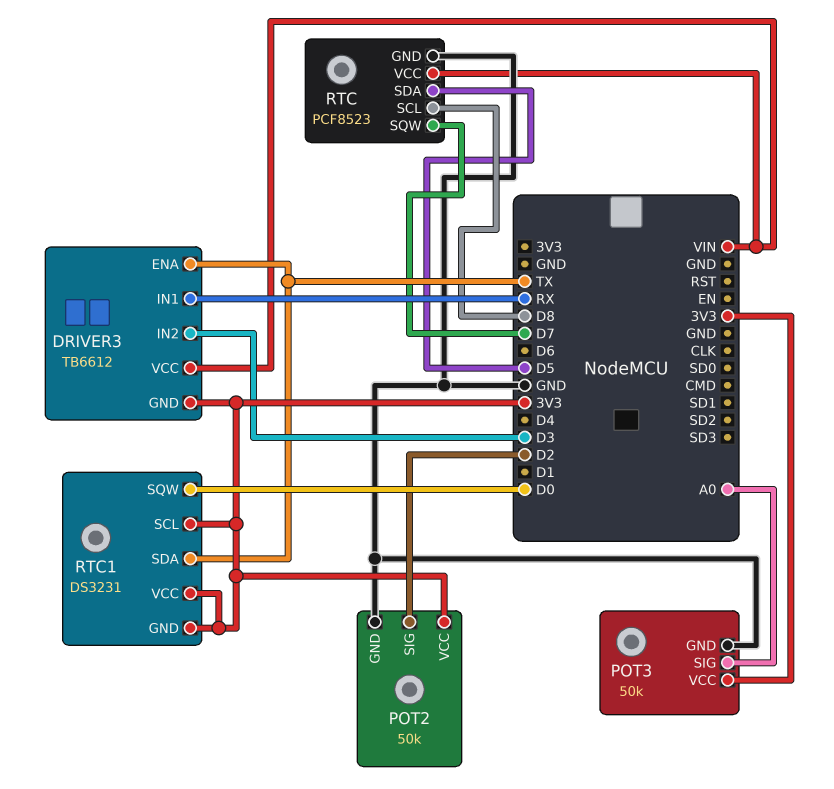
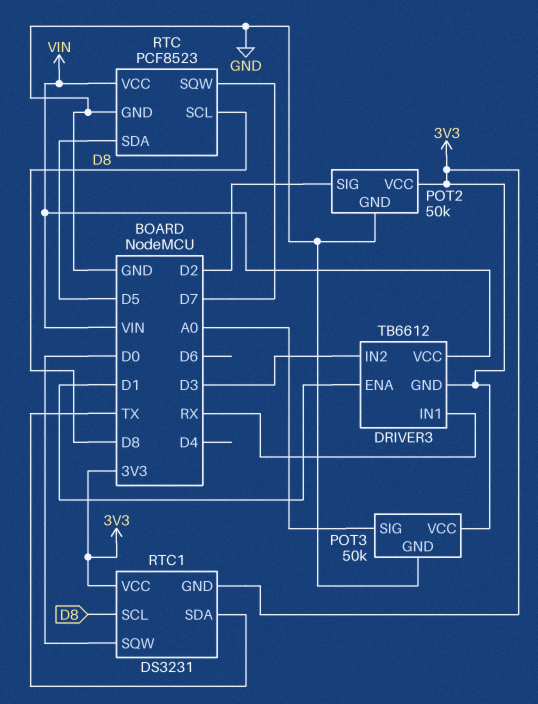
DRIVER3 pin ENA: TX -> D1
RTC1 pin SCL: 3V3 -> D8

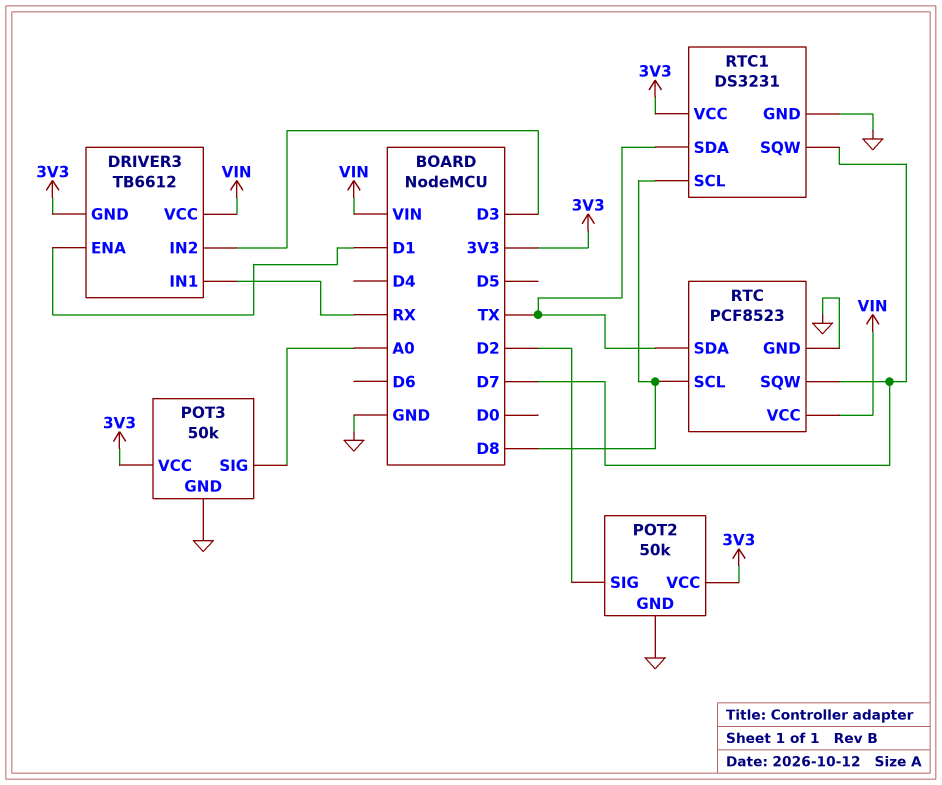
RTC pin SDA: D5 -> TX
RTC1 pin GND: 3V3 -> GND
RTC1 pin SQW: D0 -> D7

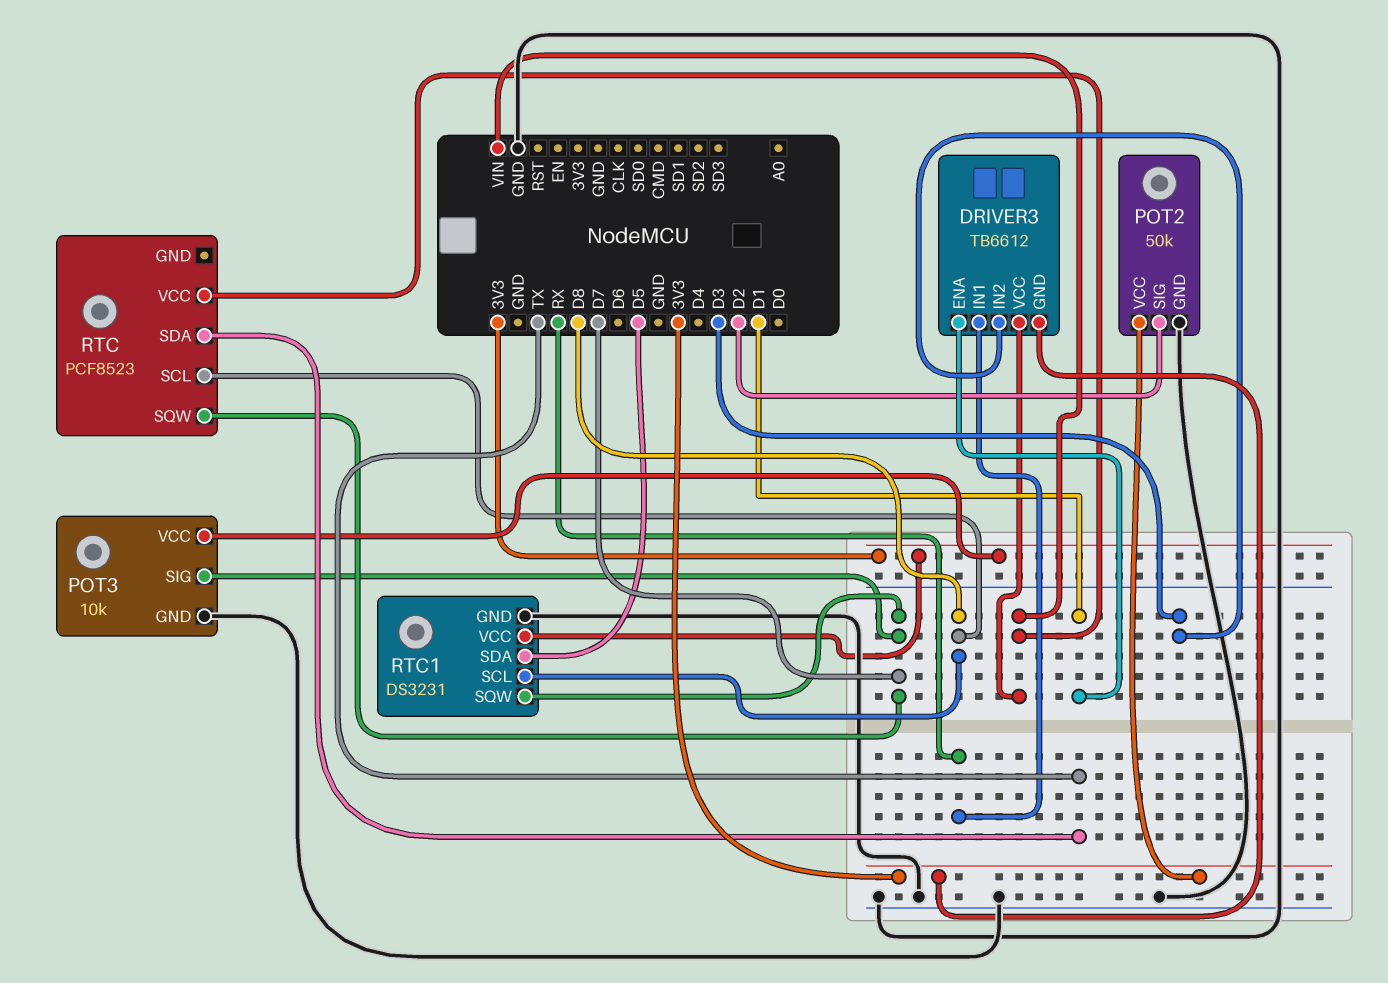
POT3: 50k -> 10k
POT3 pin SIG: A0 -> D7
RTC pin GND: GND -> none
RTC1 pin SDA: TX -> D5

